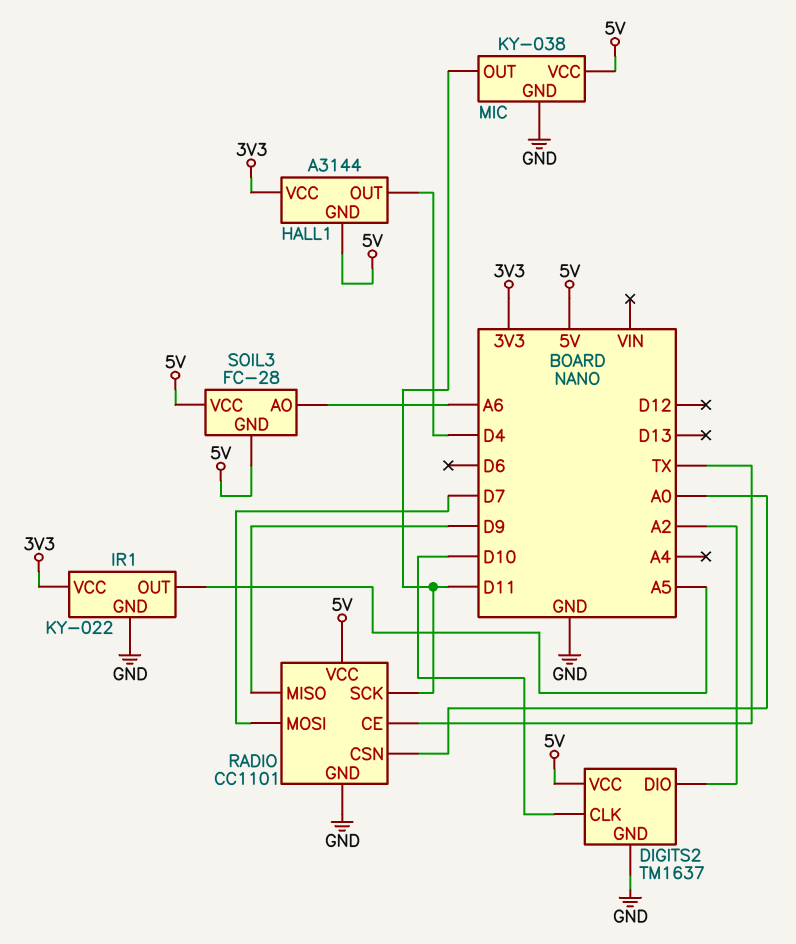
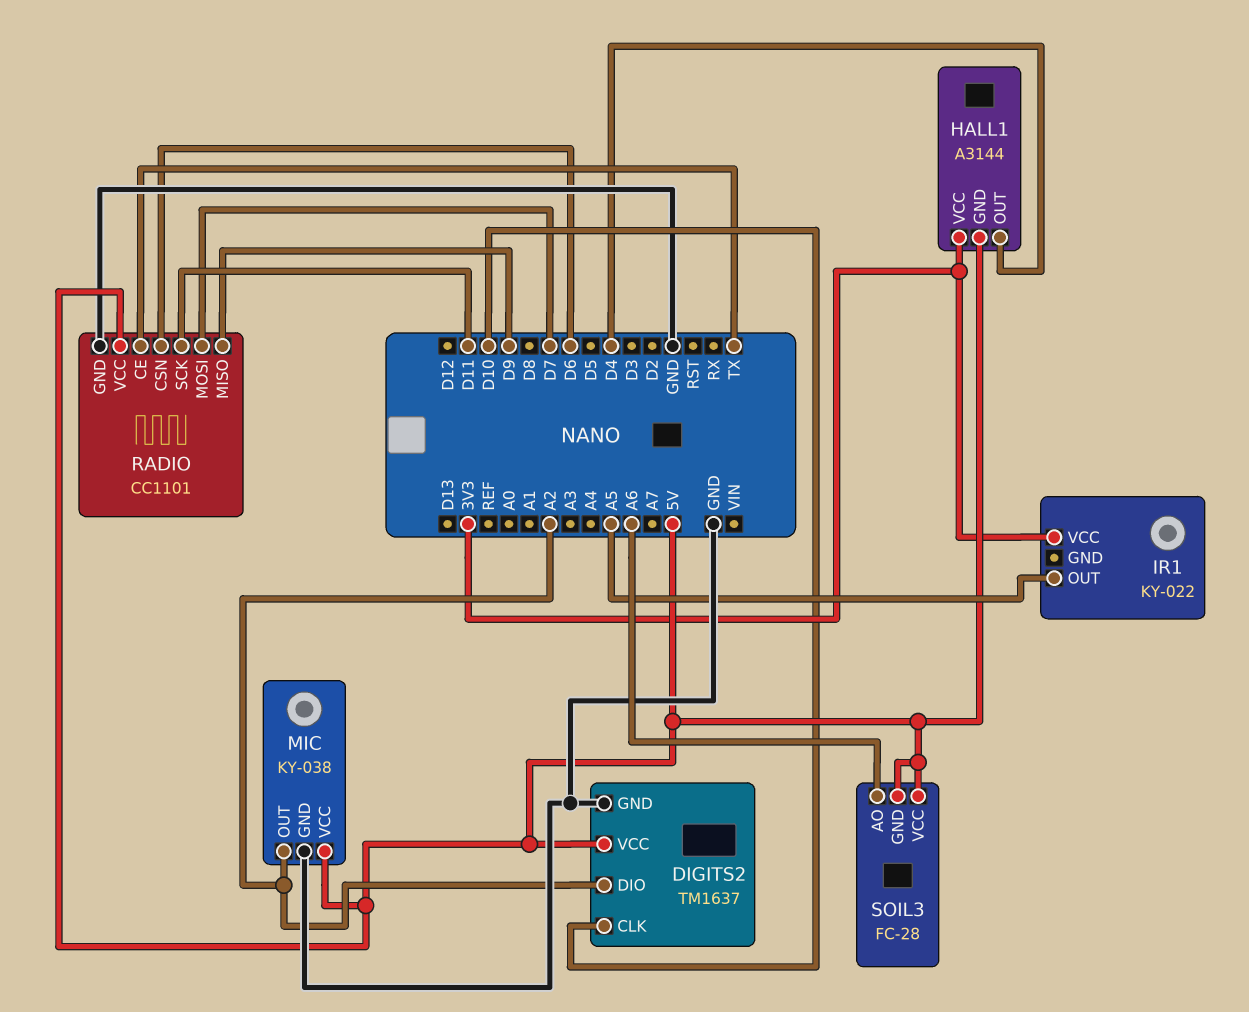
IR1 pin GND: GND -> none
MIC pin OUT: D11 -> A2
RADIO pin CSN: A0 -> D6

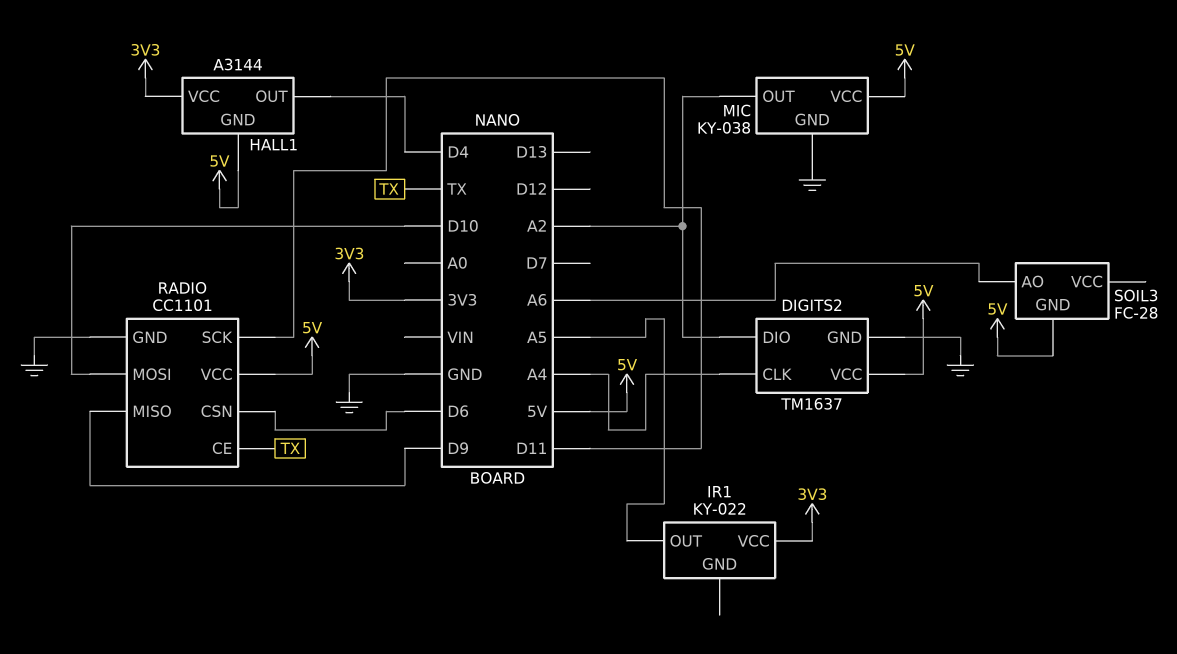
DIGITS2 pin CLK: D10 -> A4
RADIO pin MOSI: D7 -> D10
SOIL3 pin VCC: 5V -> none

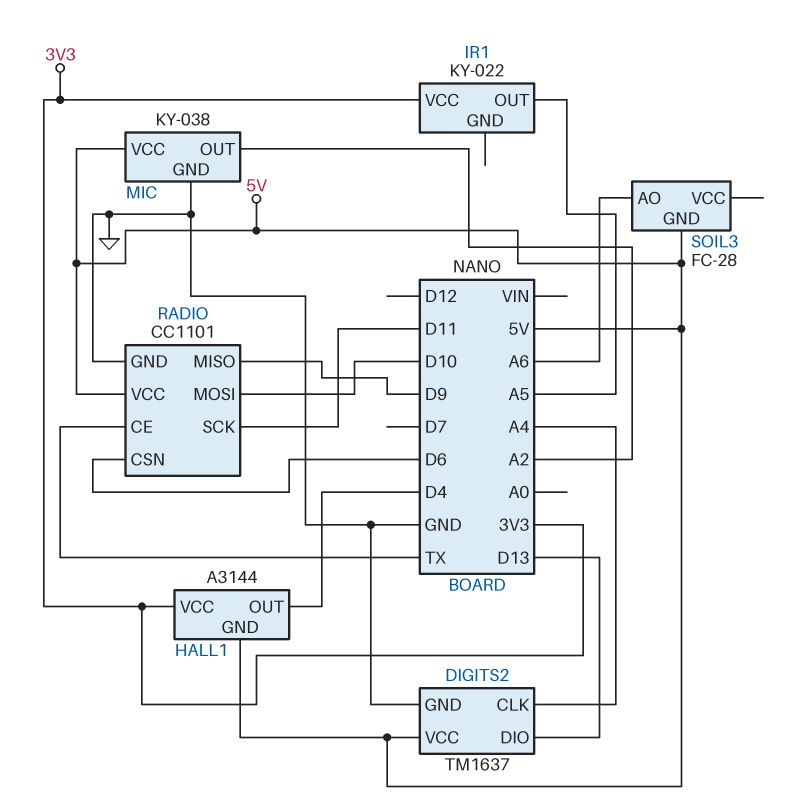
DIGITS2 pin DIO: A2 -> D13

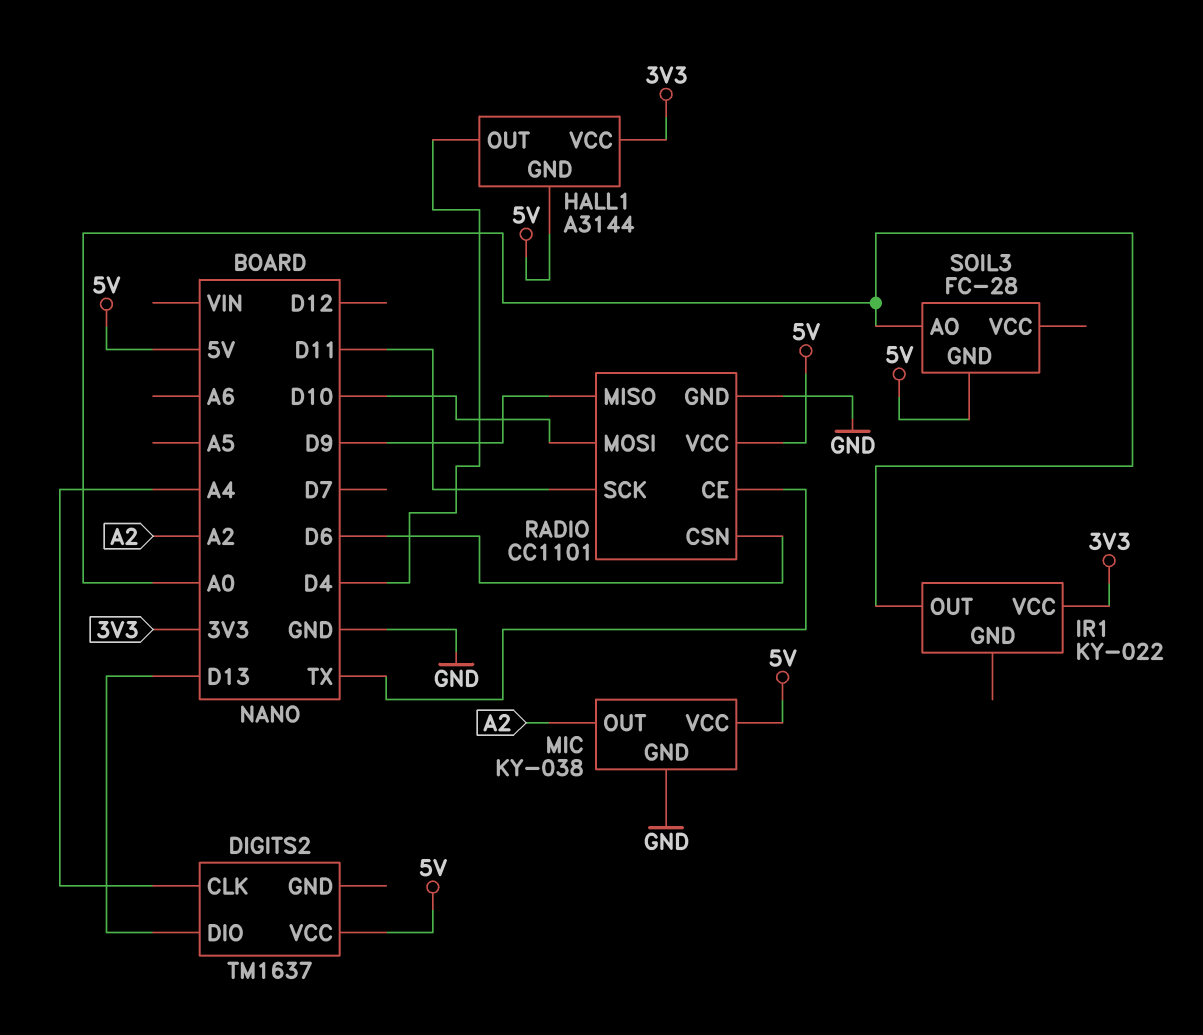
DIGITS2 pin GND: GND -> none
IR1 pin OUT: A5 -> A0
SOIL3 pin AO: A6 -> A0

